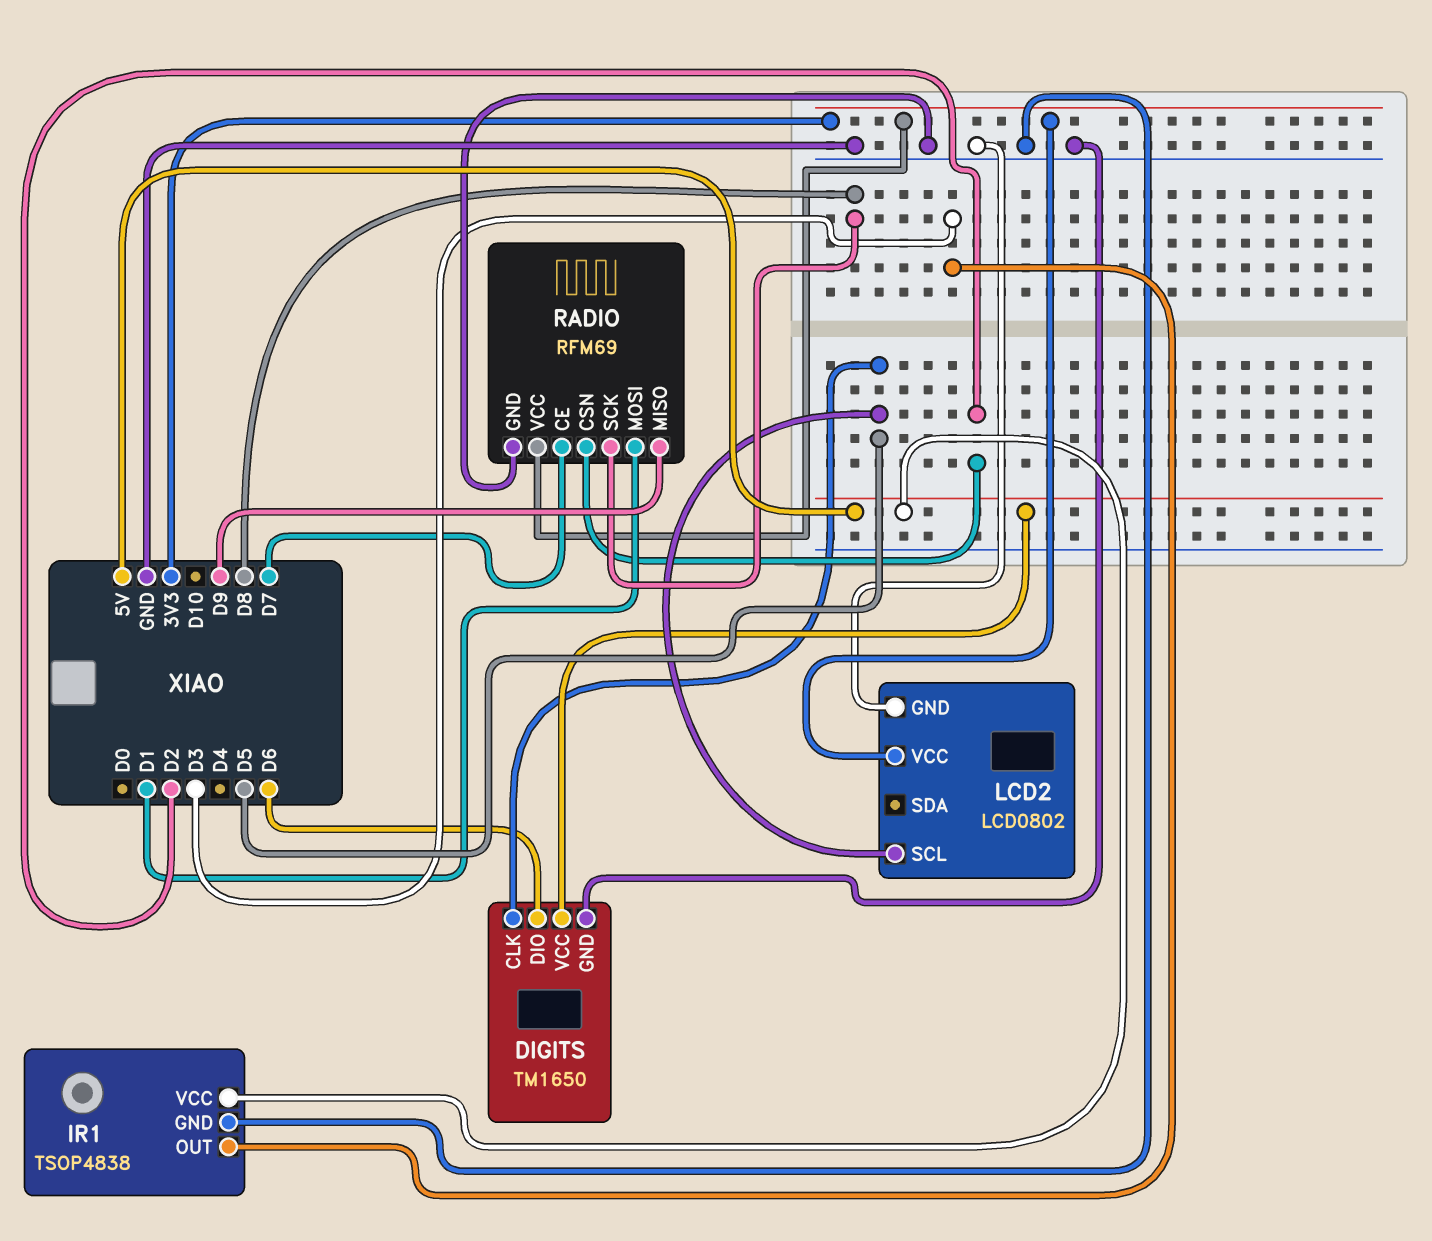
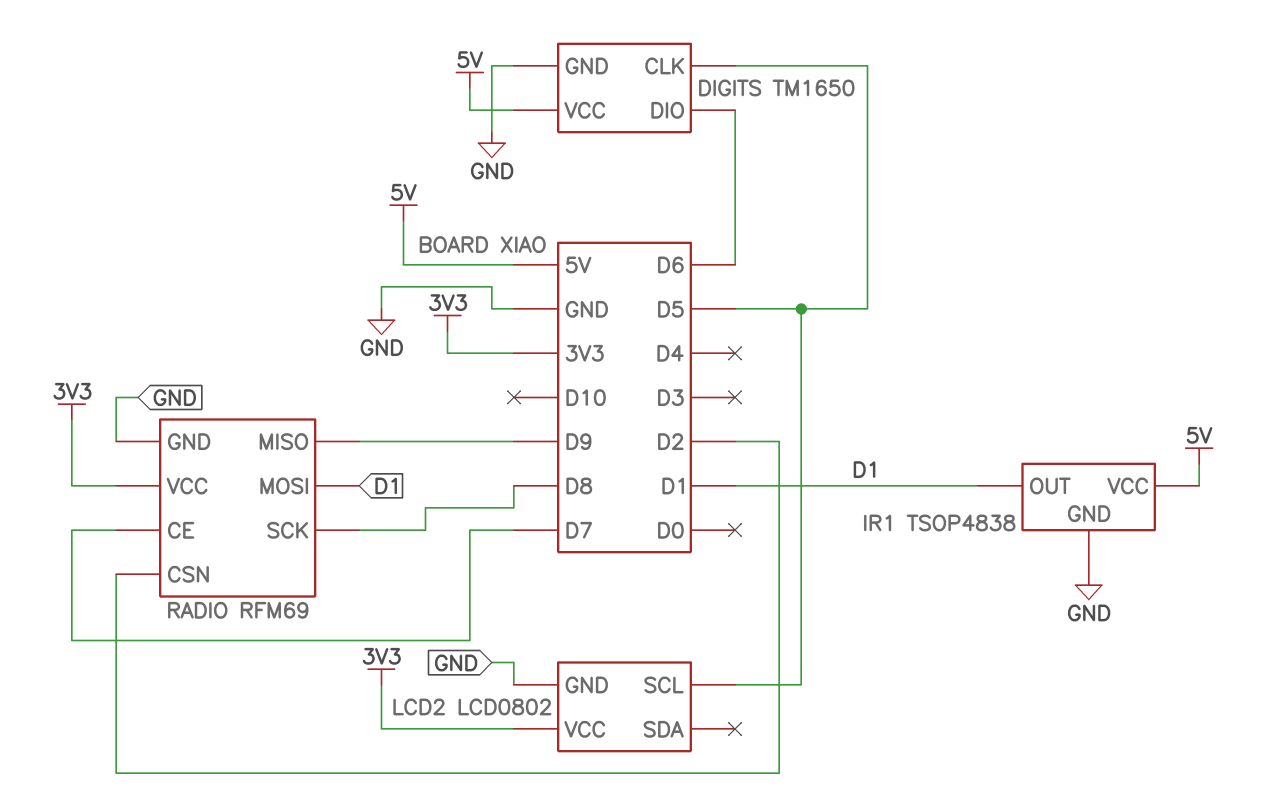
IR1 pin OUT: D3 -> D1

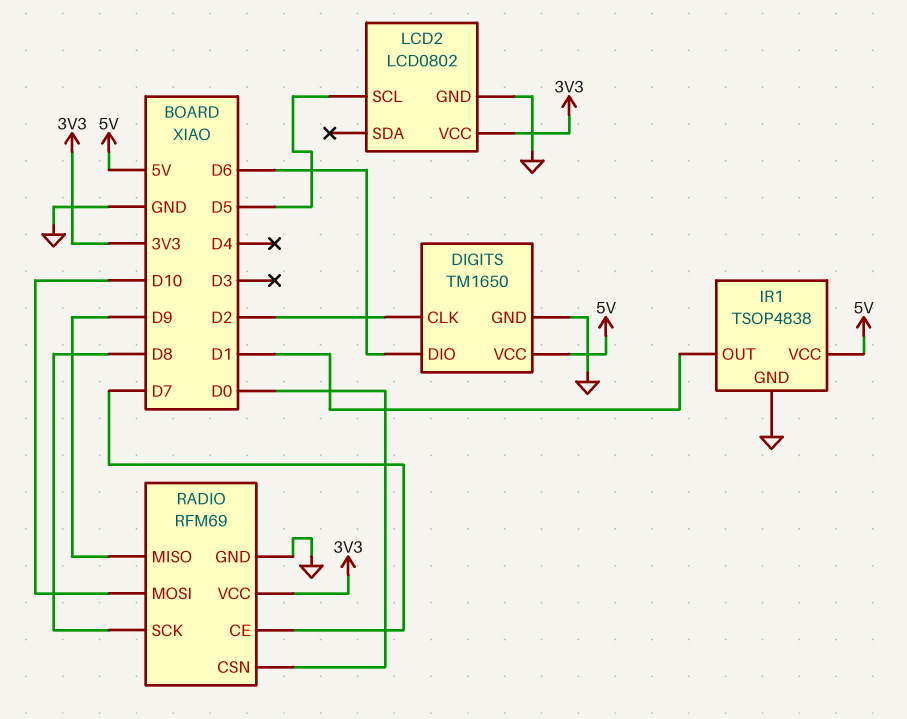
DIGITS pin CLK: D5 -> D2
RADIO pin CSN: D2 -> D0
RADIO pin MOSI: D1 -> D10

